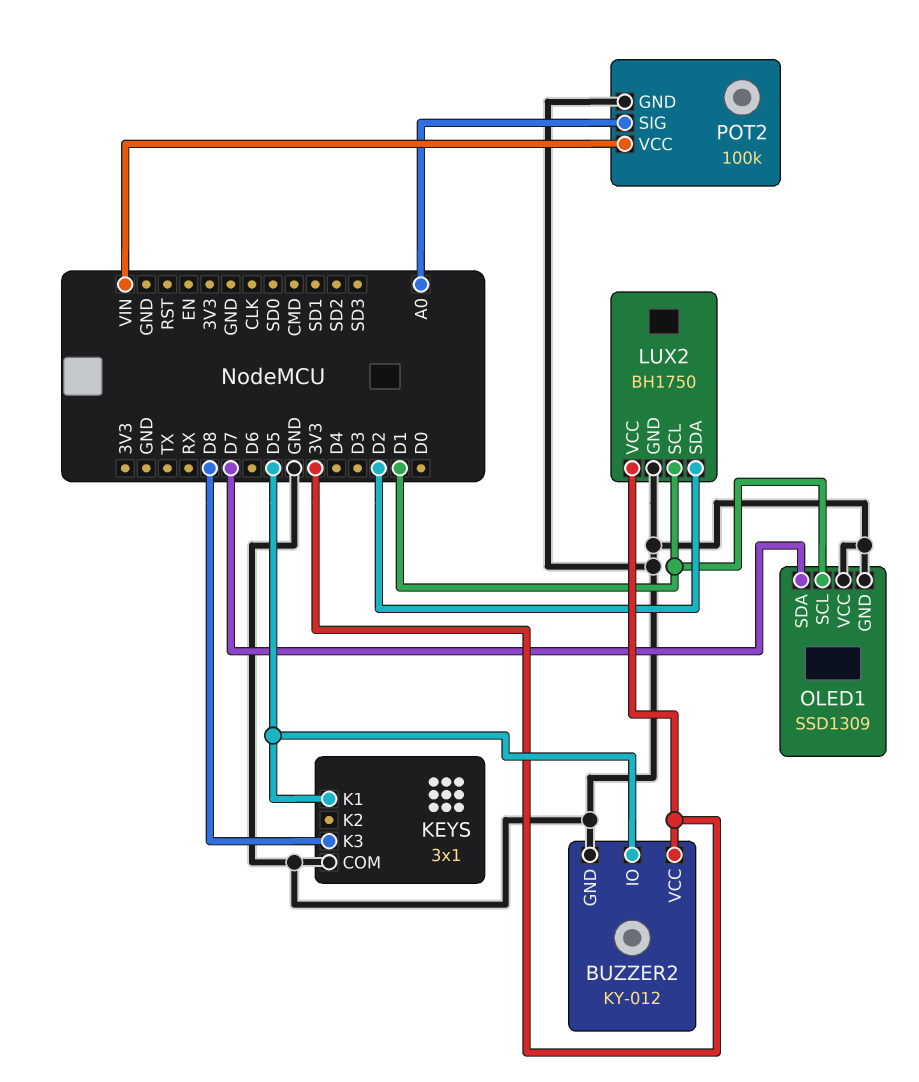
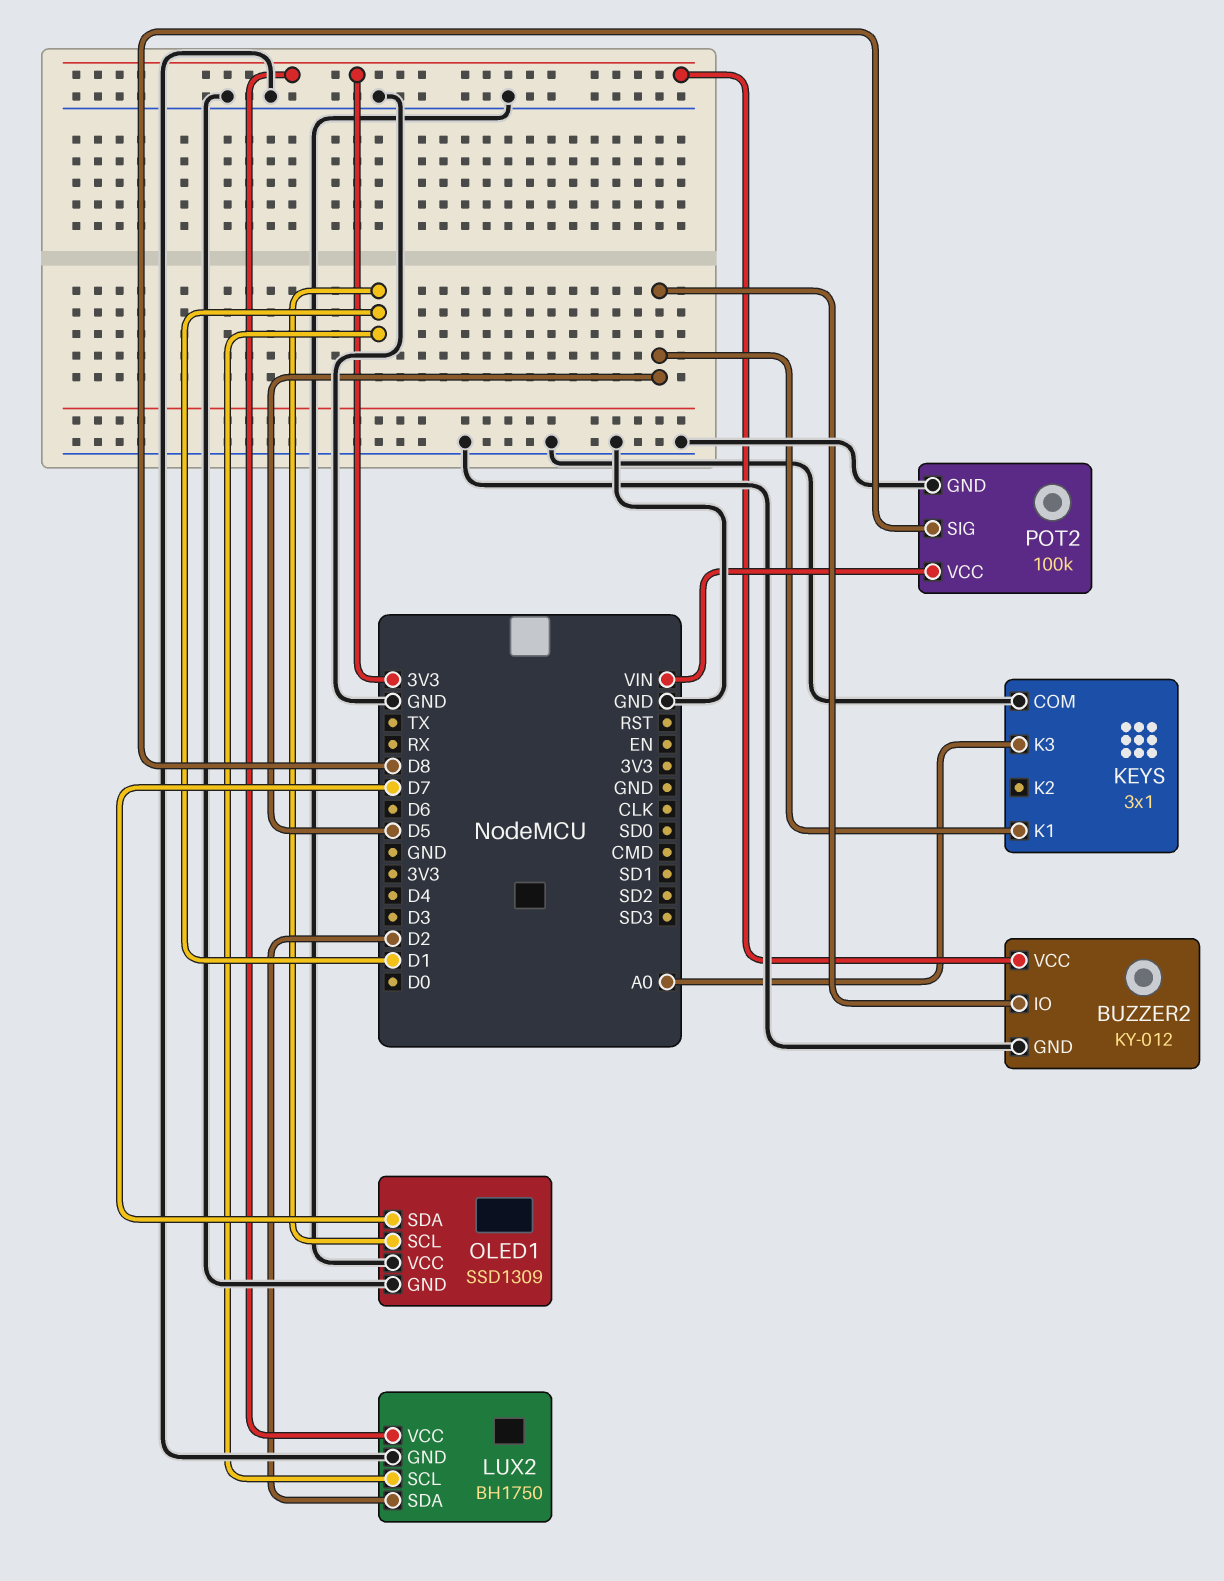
KEYS pin K3: D8 -> A0
POT2 pin SIG: A0 -> D8

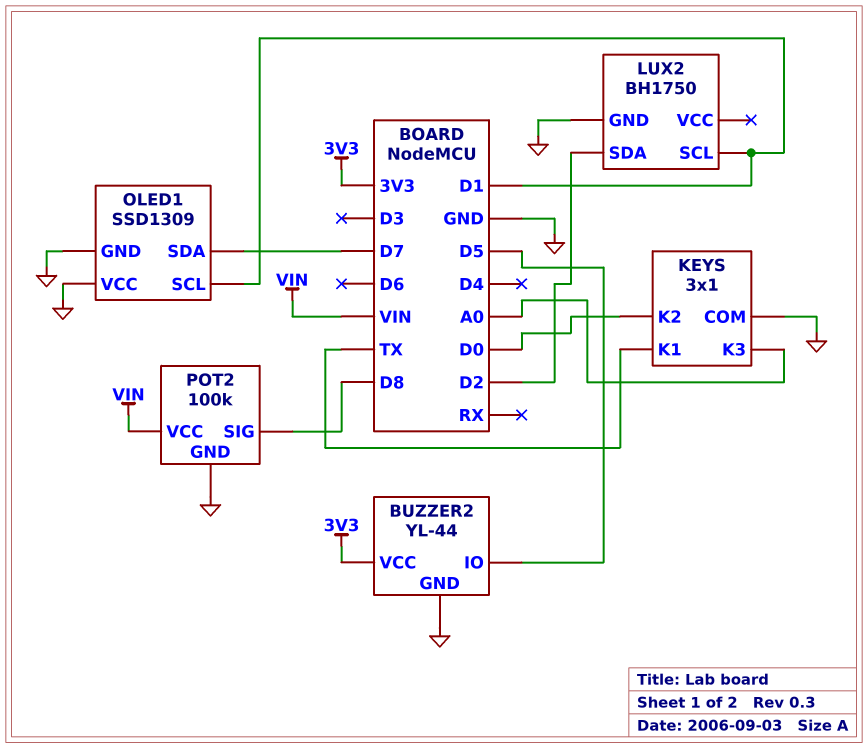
BUZZER2: KY-012 -> YL-44
KEYS pin K1: D5 -> TX
KEYS pin K2: none -> D0
LUX2 pin VCC: 3V3 -> none

